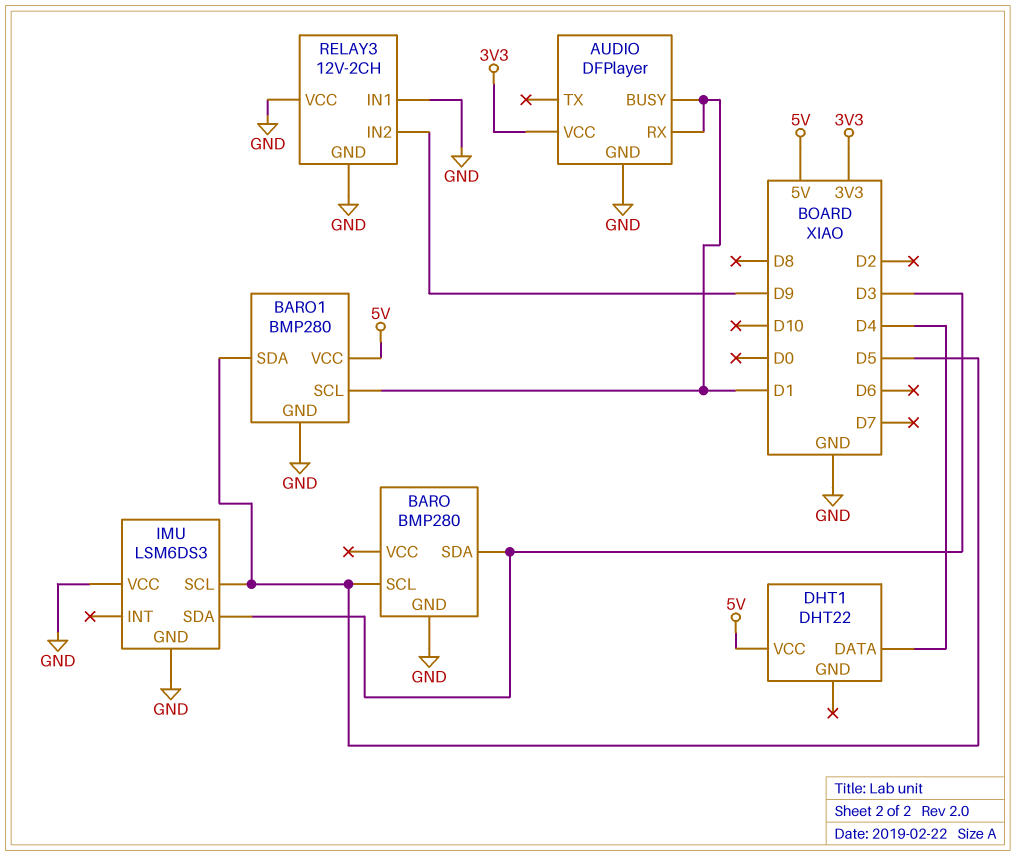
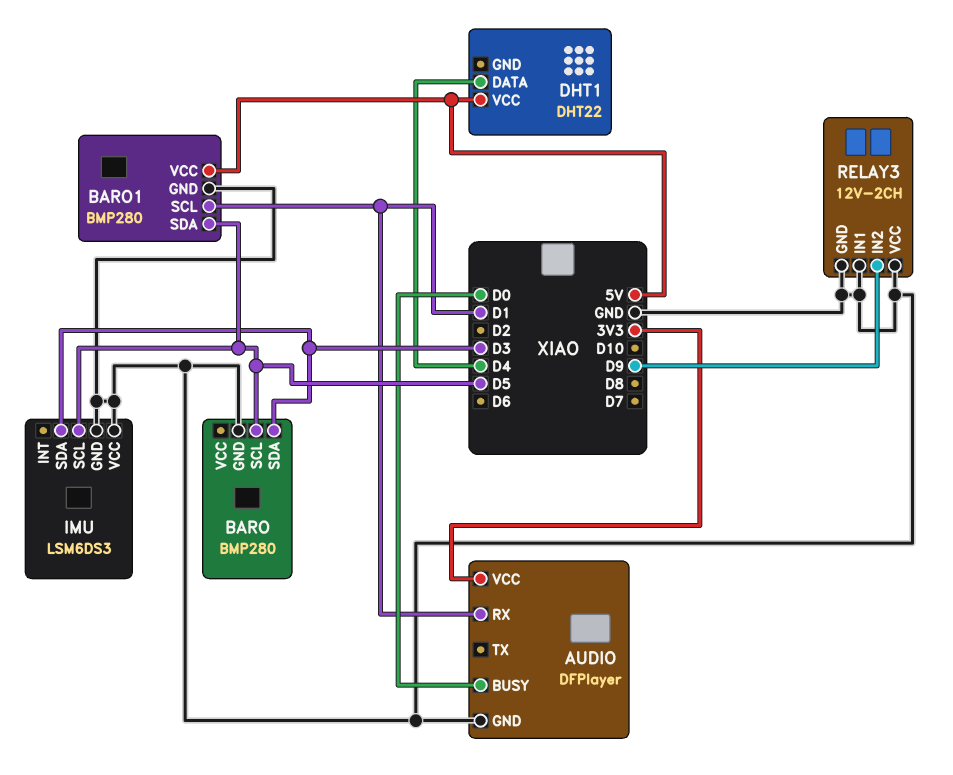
AUDIO pin BUSY: D1 -> D0

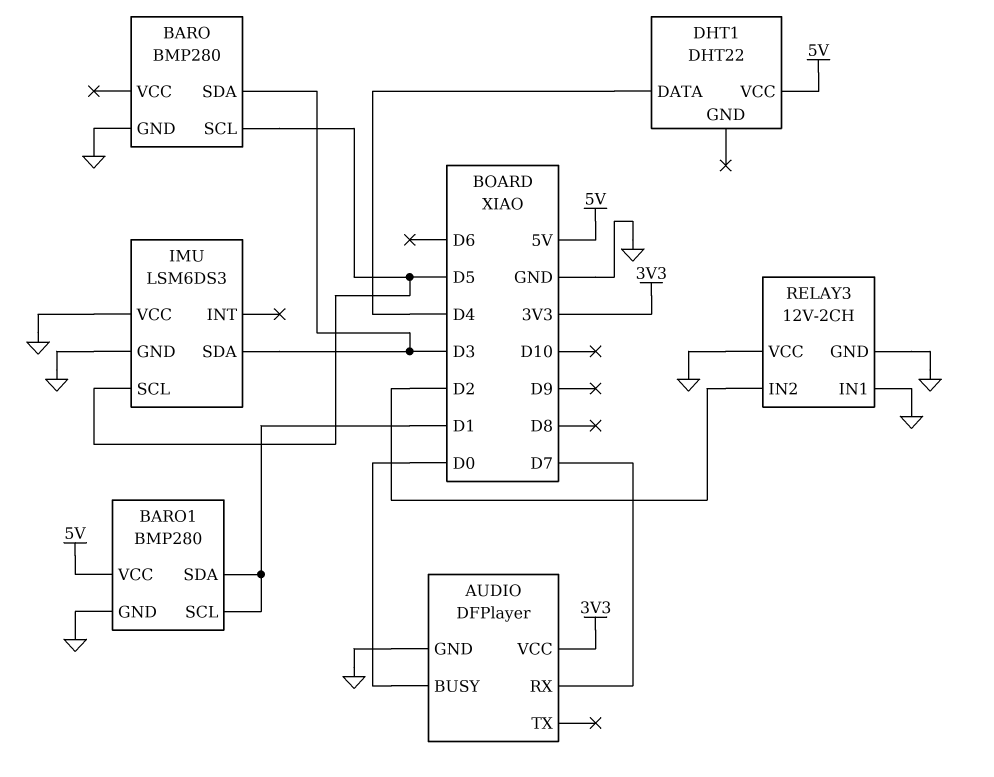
AUDIO pin RX: D1 -> D7
BARO1 pin SDA: D5 -> D1
RELAY3 pin IN2: D9 -> D2

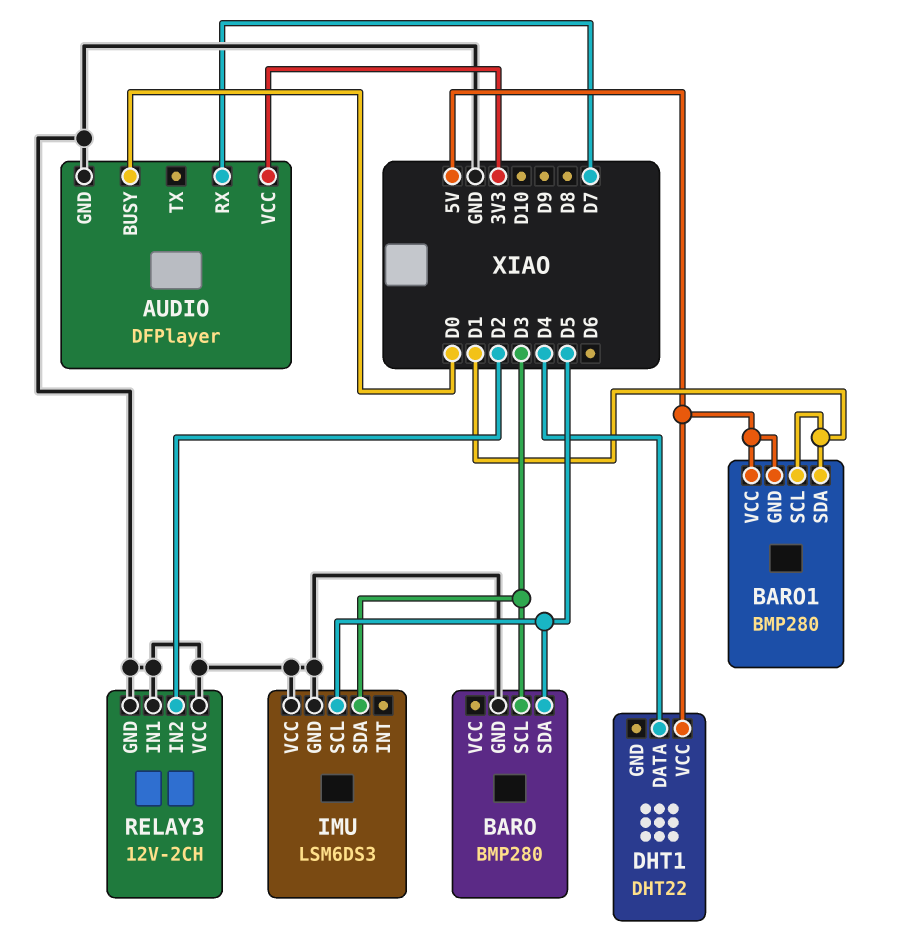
BARO pin SCL: D5 -> D3
BARO pin SDA: D3 -> D5
BARO1 pin GND: GND -> 5V

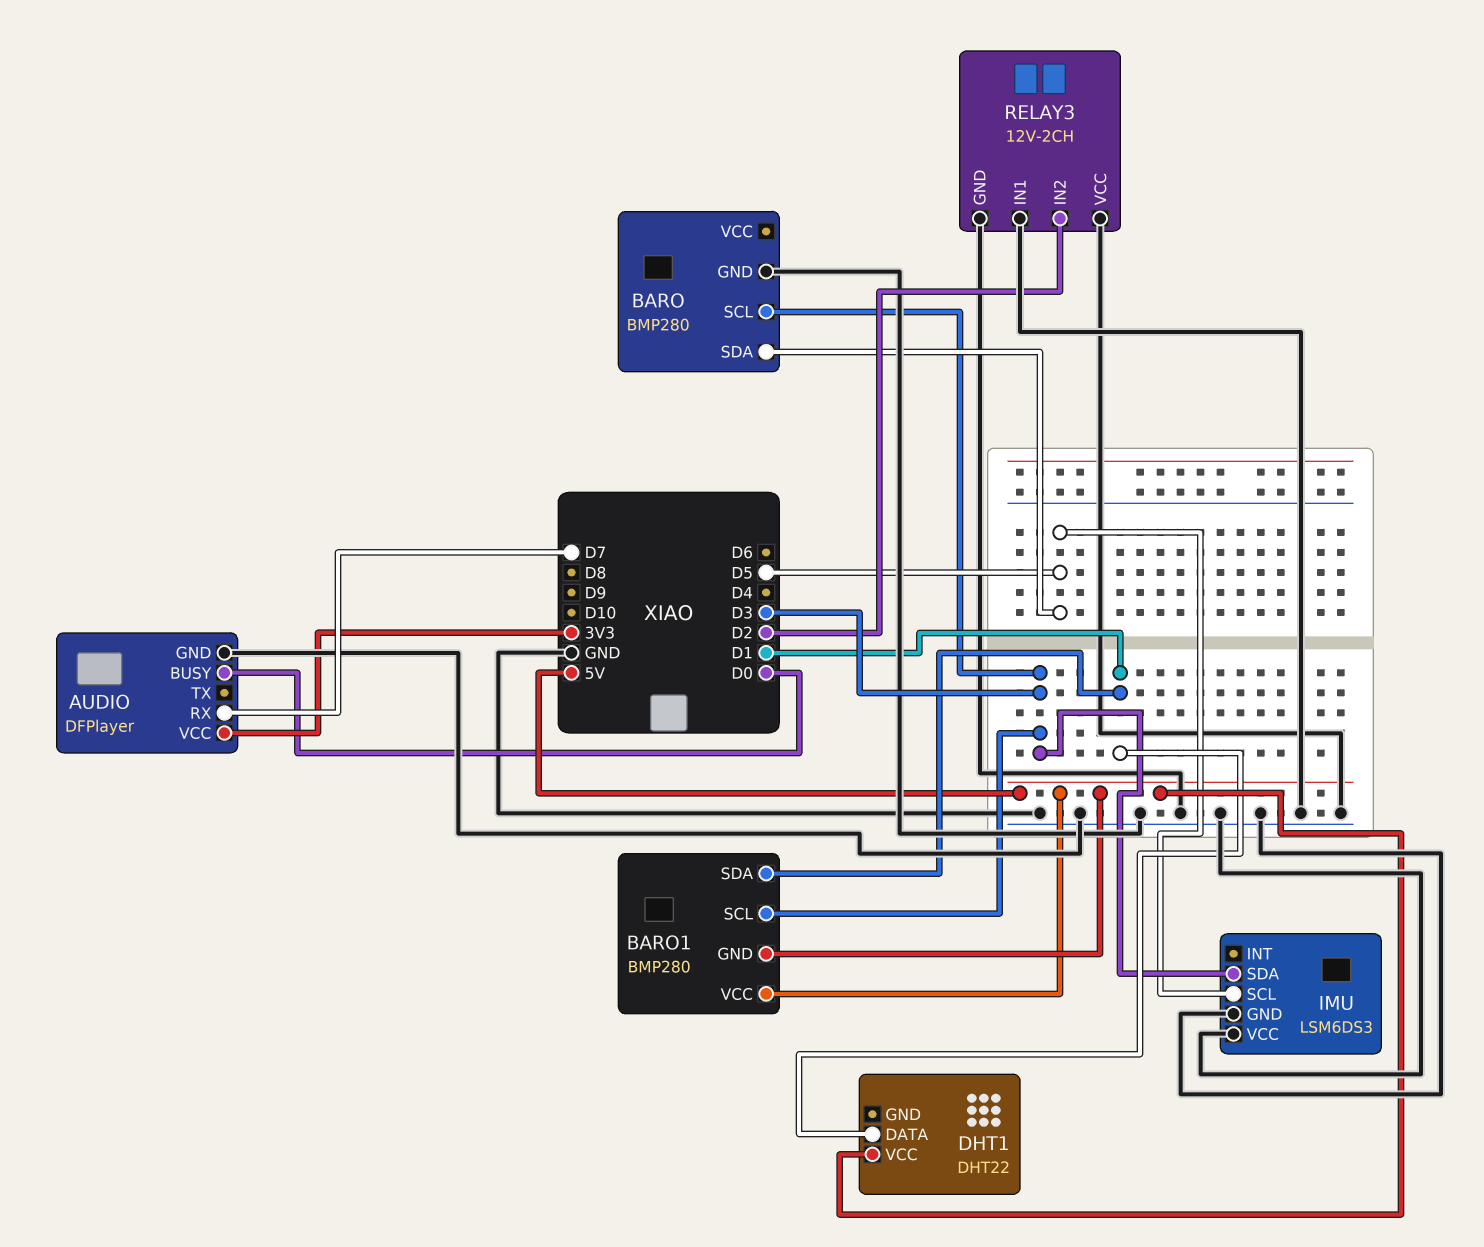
BARO1 pin SCL: D1 -> D3
DHT1 pin DATA: D4 -> D1

